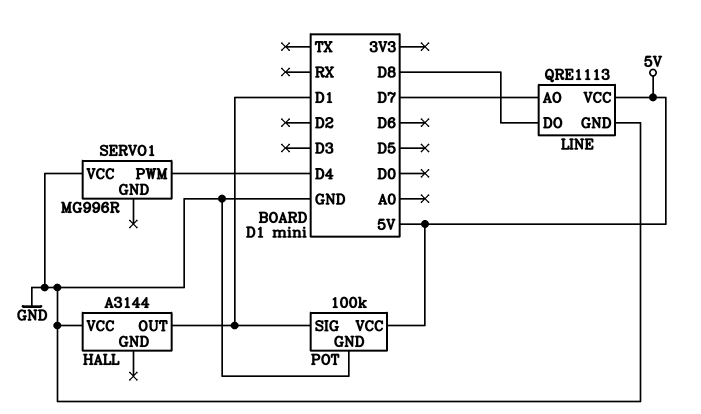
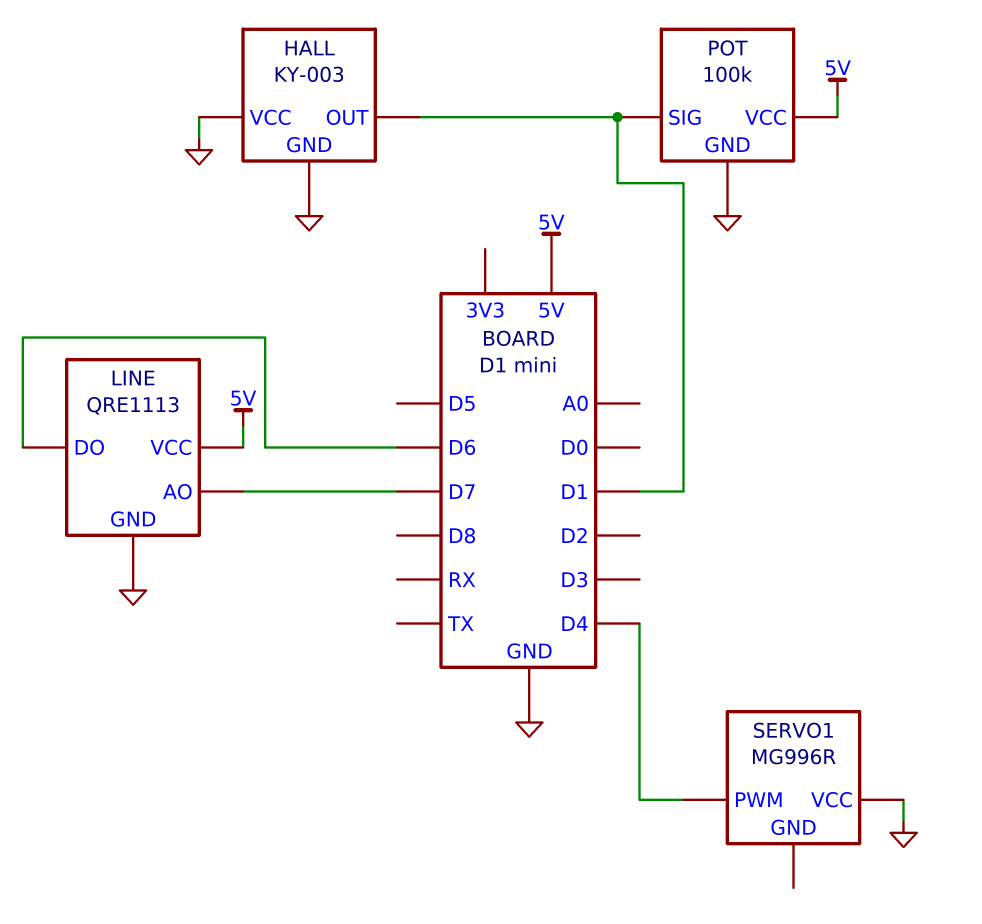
HALL: A3144 -> KY-003
HALL pin GND: none -> GND
LINE pin DO: D8 -> D6

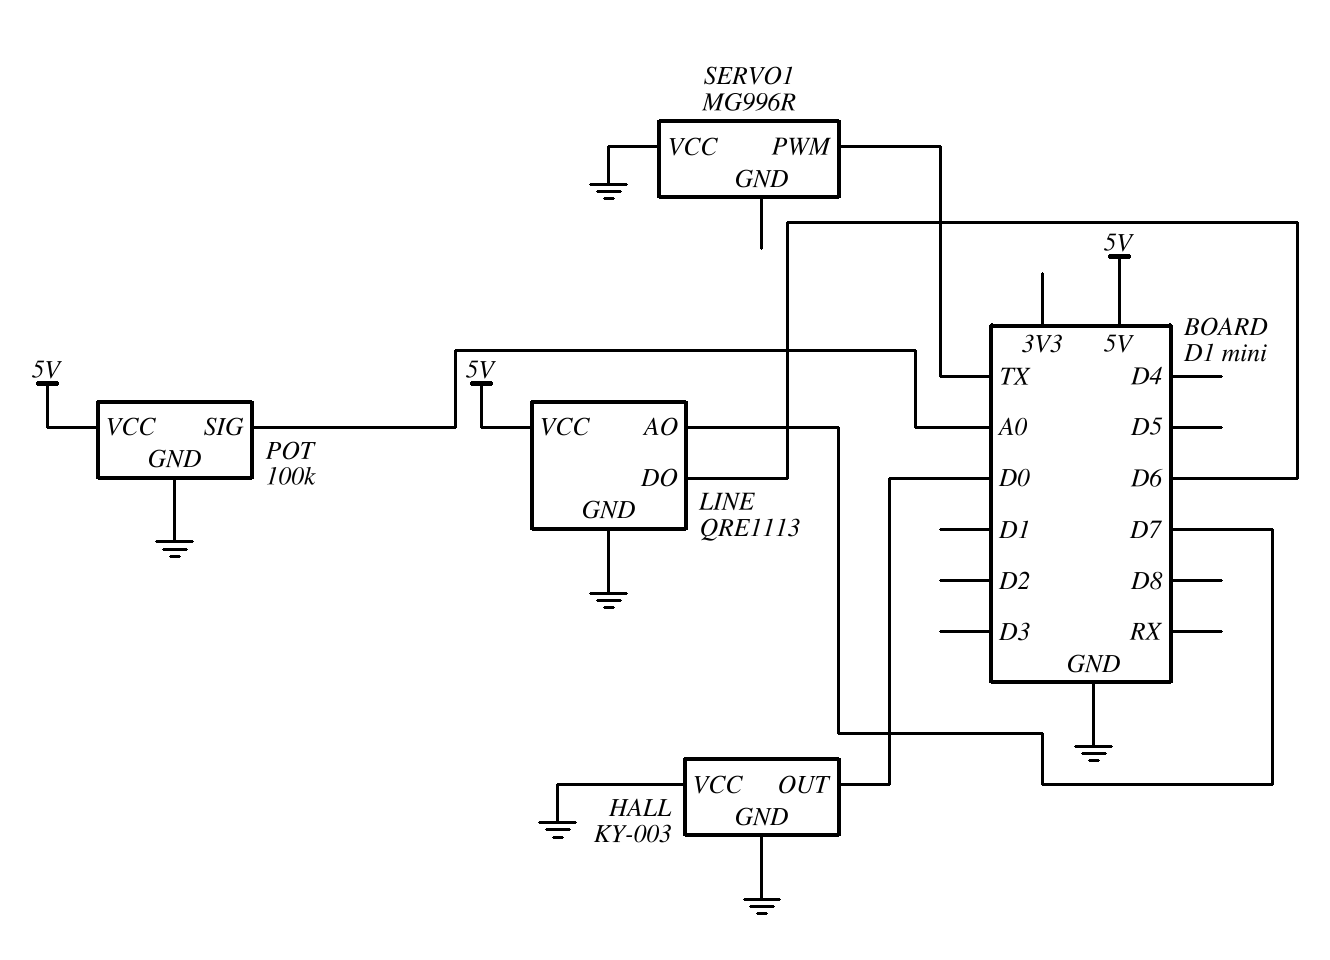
HALL pin OUT: D1 -> D0
POT pin SIG: D1 -> A0
SERVO1 pin PWM: D4 -> TX

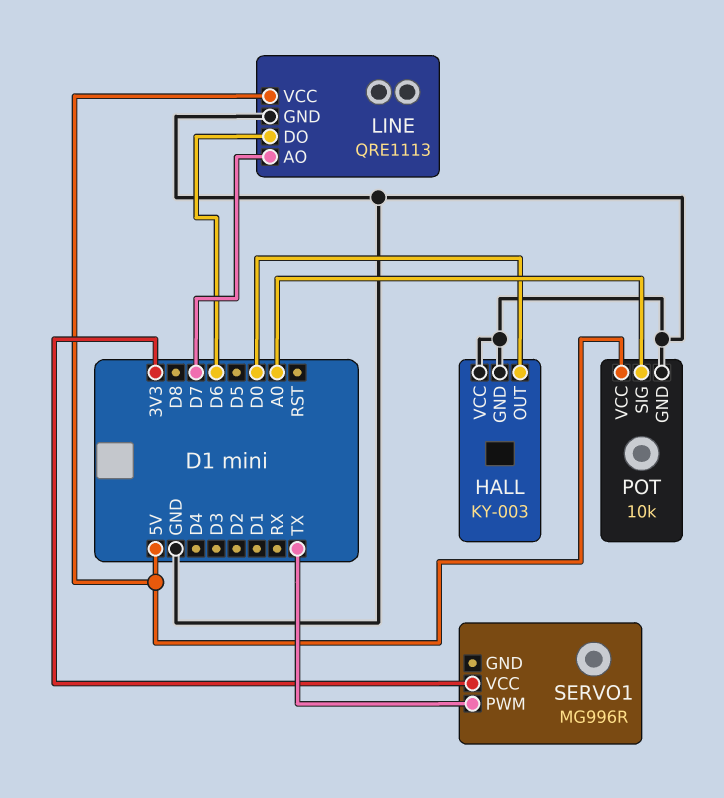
POT: 100k -> 10k
SERVO1 pin VCC: GND -> 3V3

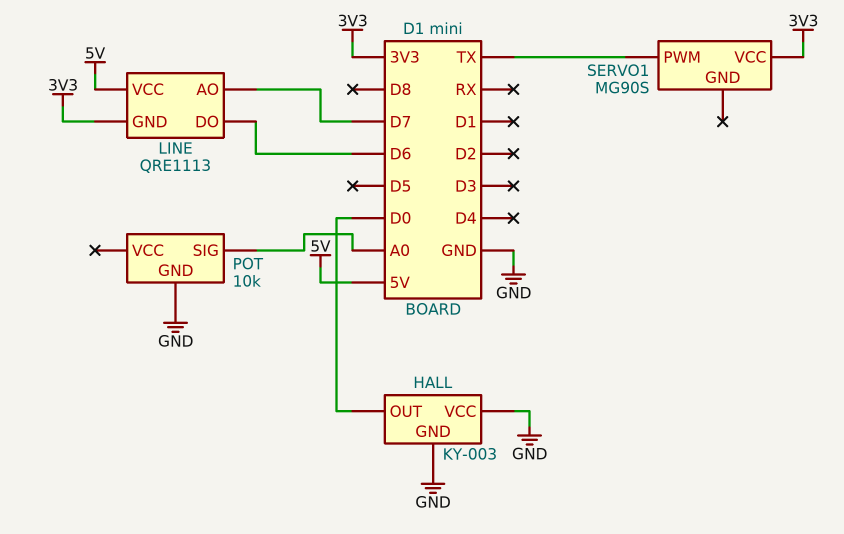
LINE pin GND: GND -> 3V3
POT pin VCC: 5V -> none
SERVO1: MG996R -> MG90S

